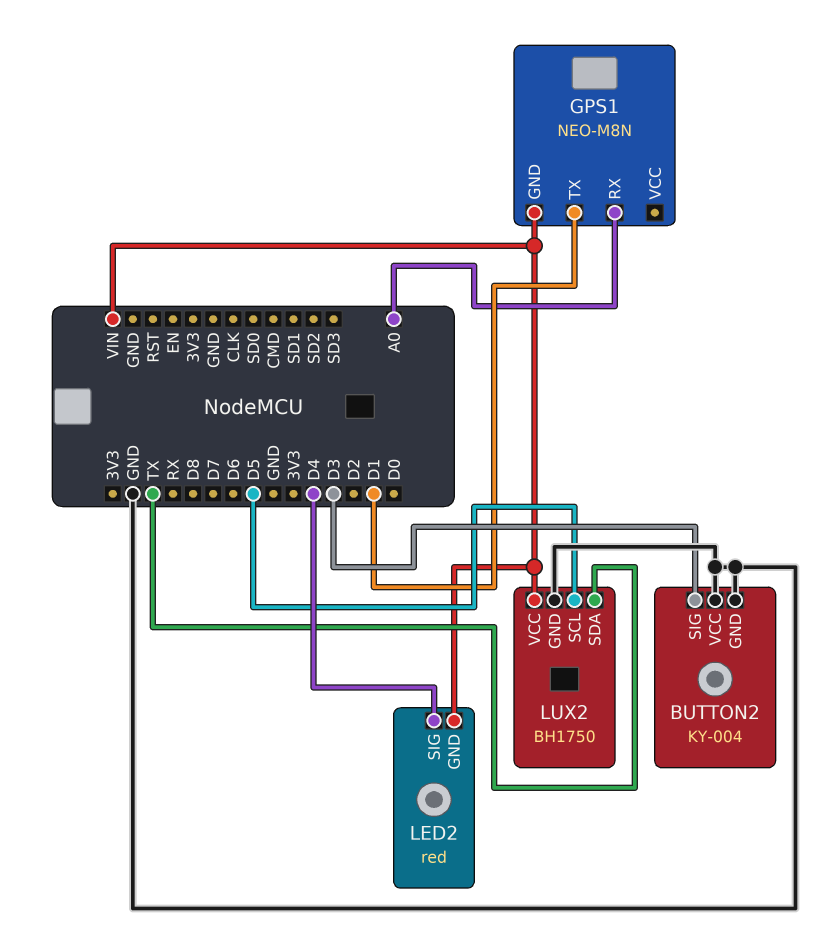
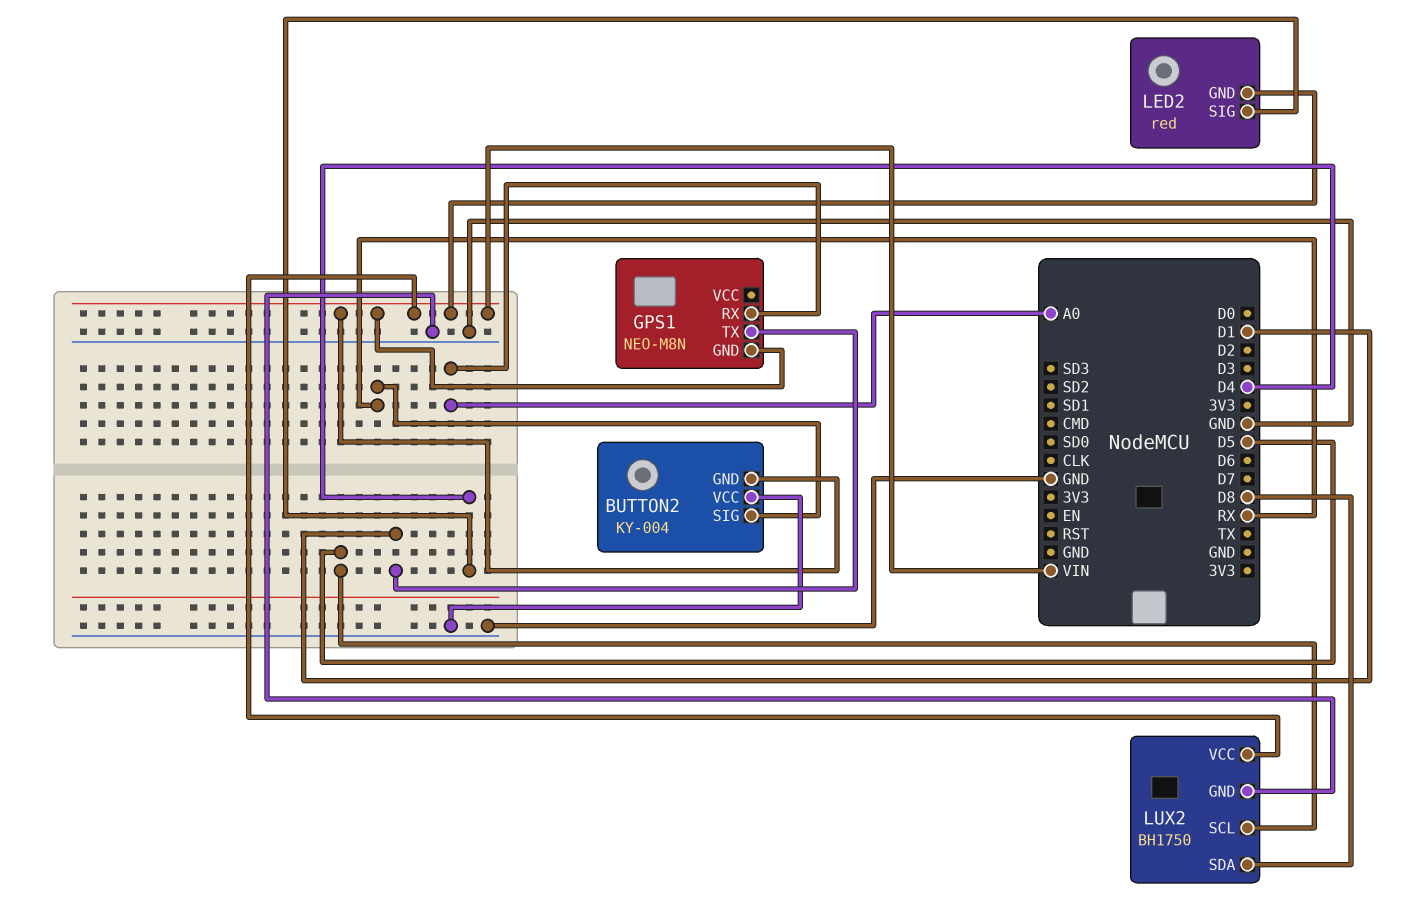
BUTTON2 pin GND: GND -> VIN
BUTTON2 pin SIG: D3 -> RX
LUX2 pin SDA: TX -> D8

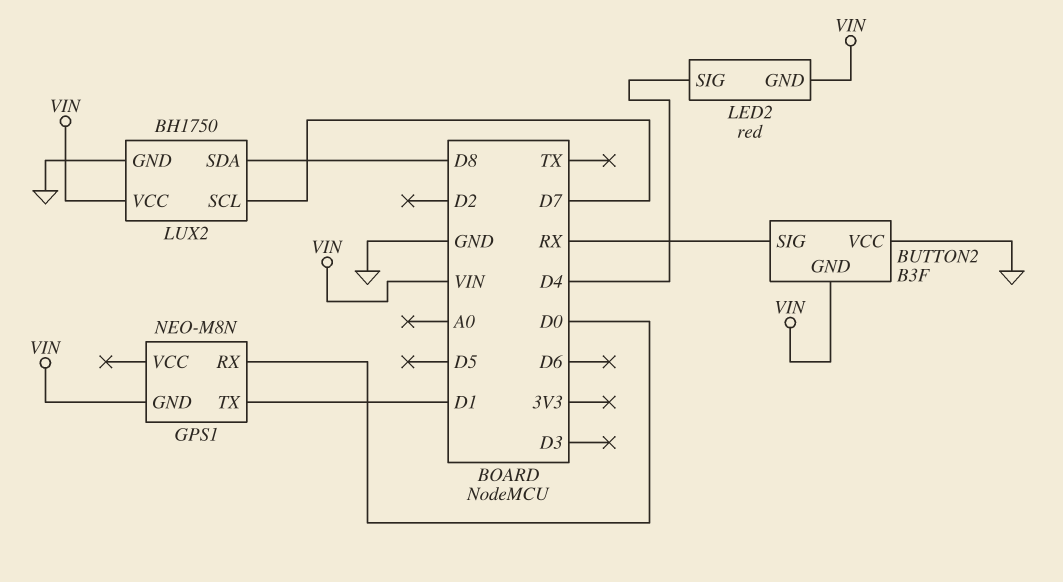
BUTTON2: KY-004 -> B3F
GPS1 pin RX: A0 -> D0
LUX2 pin SCL: D5 -> D7

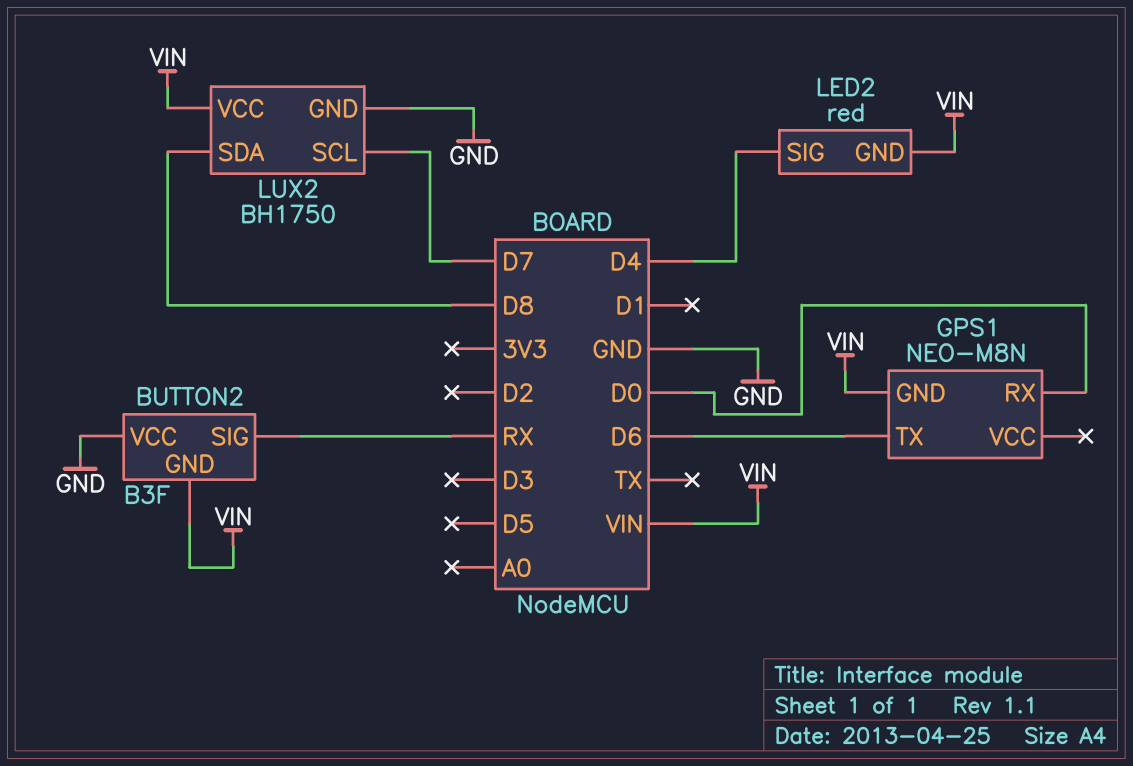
GPS1 pin TX: D1 -> D6

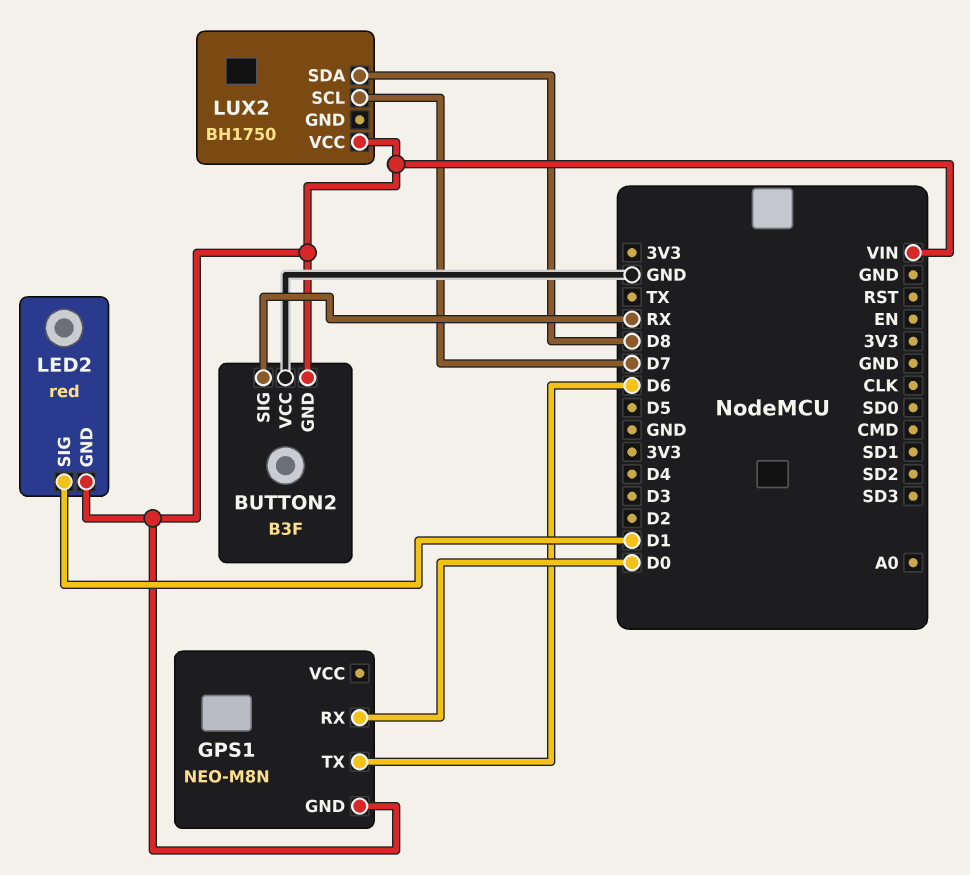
LED2 pin SIG: D4 -> D1
LUX2 pin GND: GND -> none

